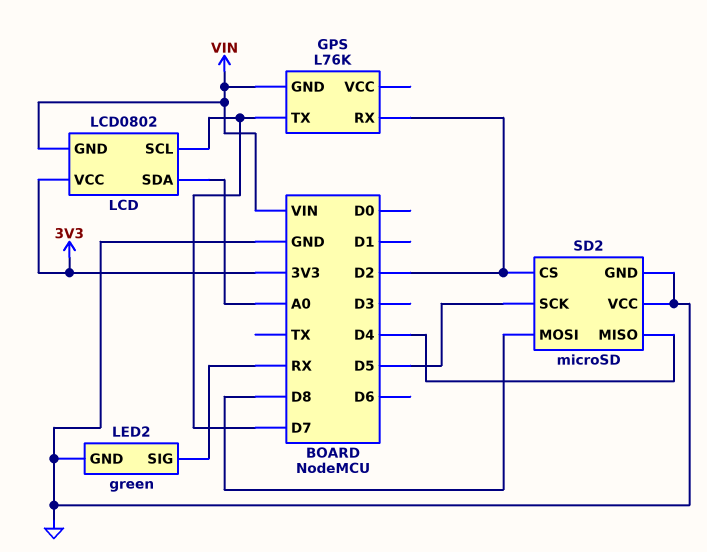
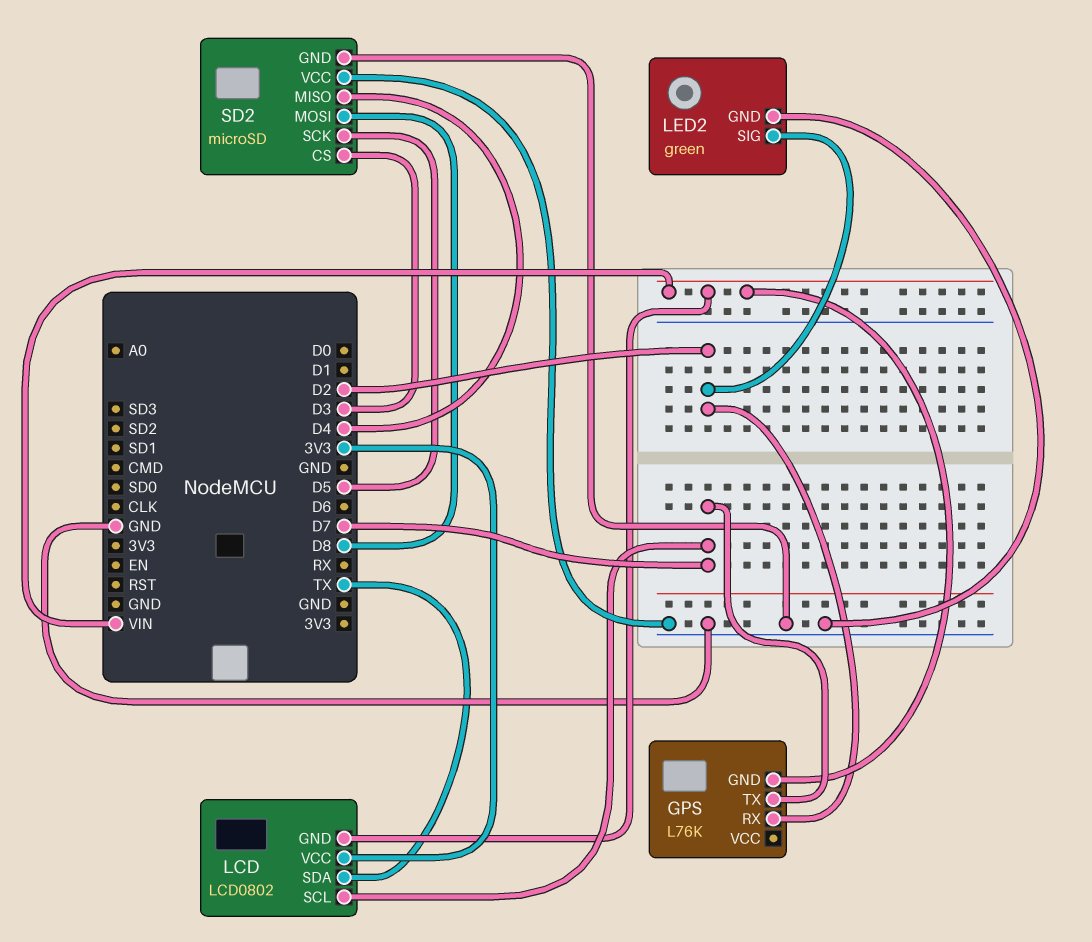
LCD pin SDA: A0 -> TX
LED2 pin SIG: RX -> D2
SD2 pin CS: D2 -> D3

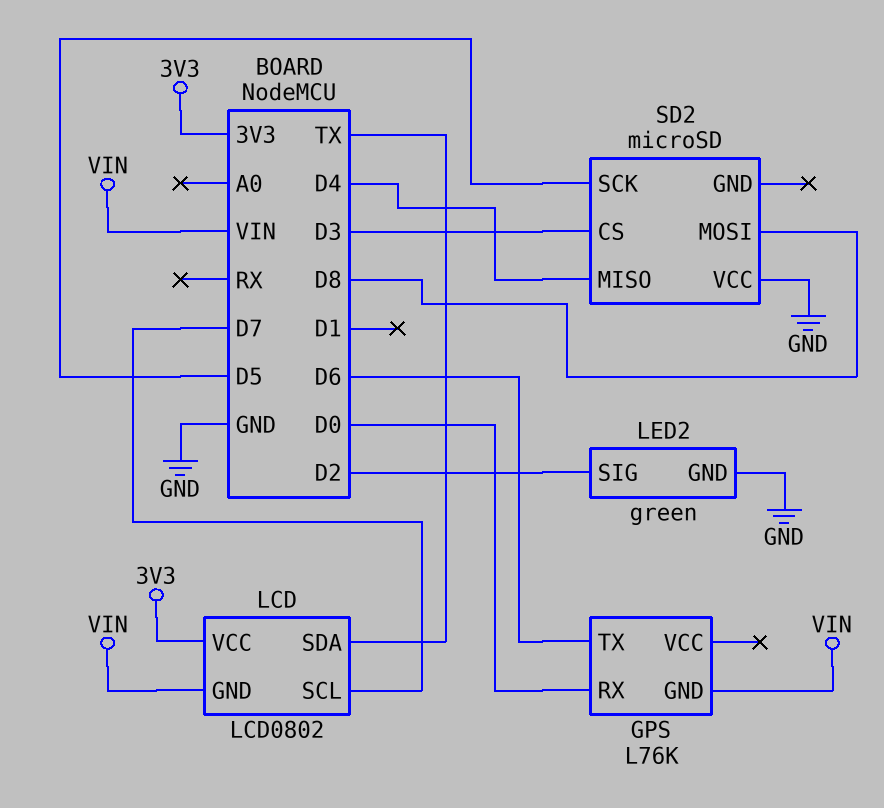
GPS pin RX: D2 -> D0
GPS pin TX: D7 -> D6
SD2 pin GND: GND -> none

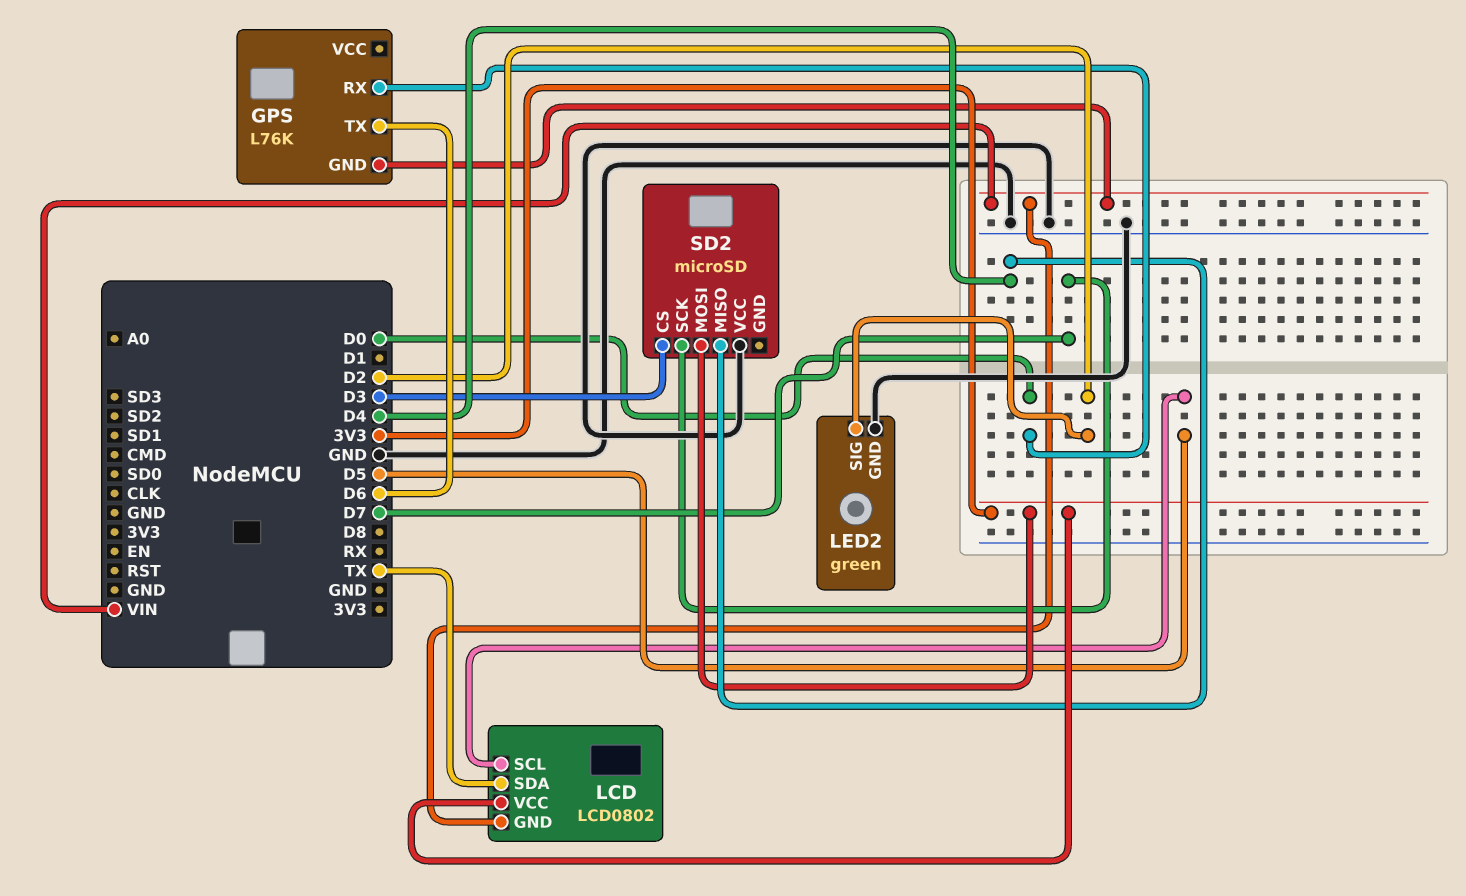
LCD pin SCL: D7 -> D5
SD2 pin MOSI: D8 -> 3V3
SD2 pin SCK: D5 -> D7

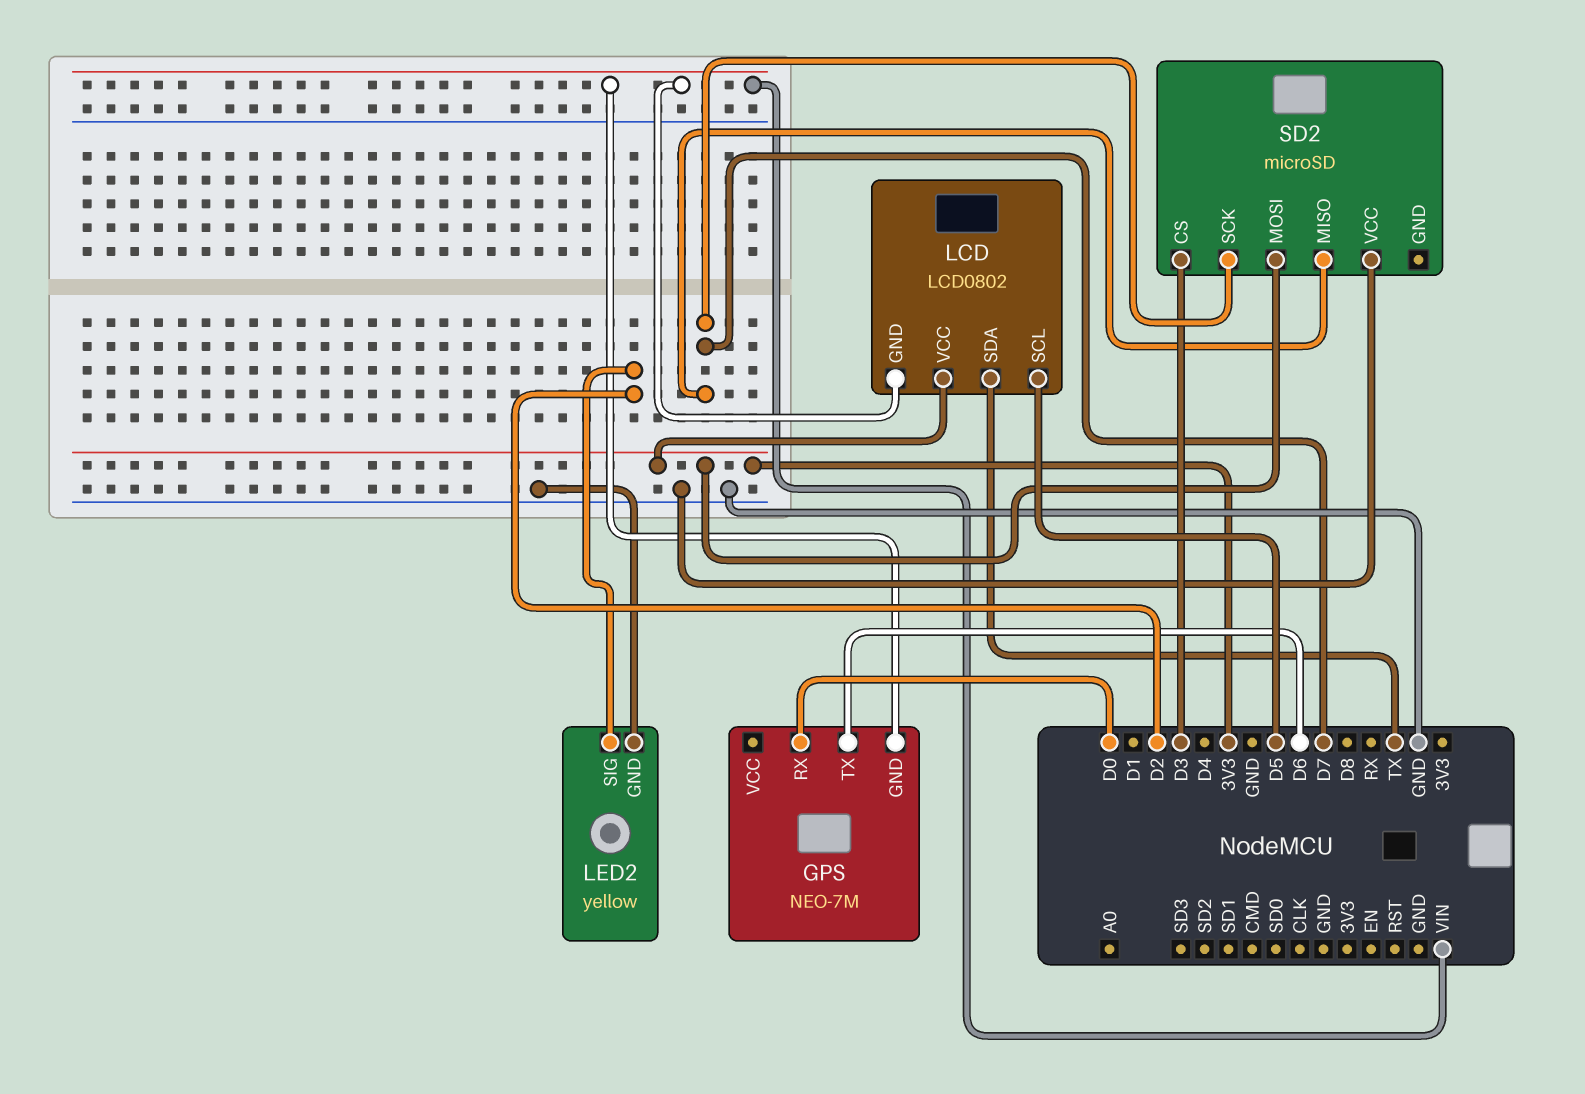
GPS: L76K -> NEO-7M
LED2: green -> yellow
SD2 pin MISO: D4 -> D7

